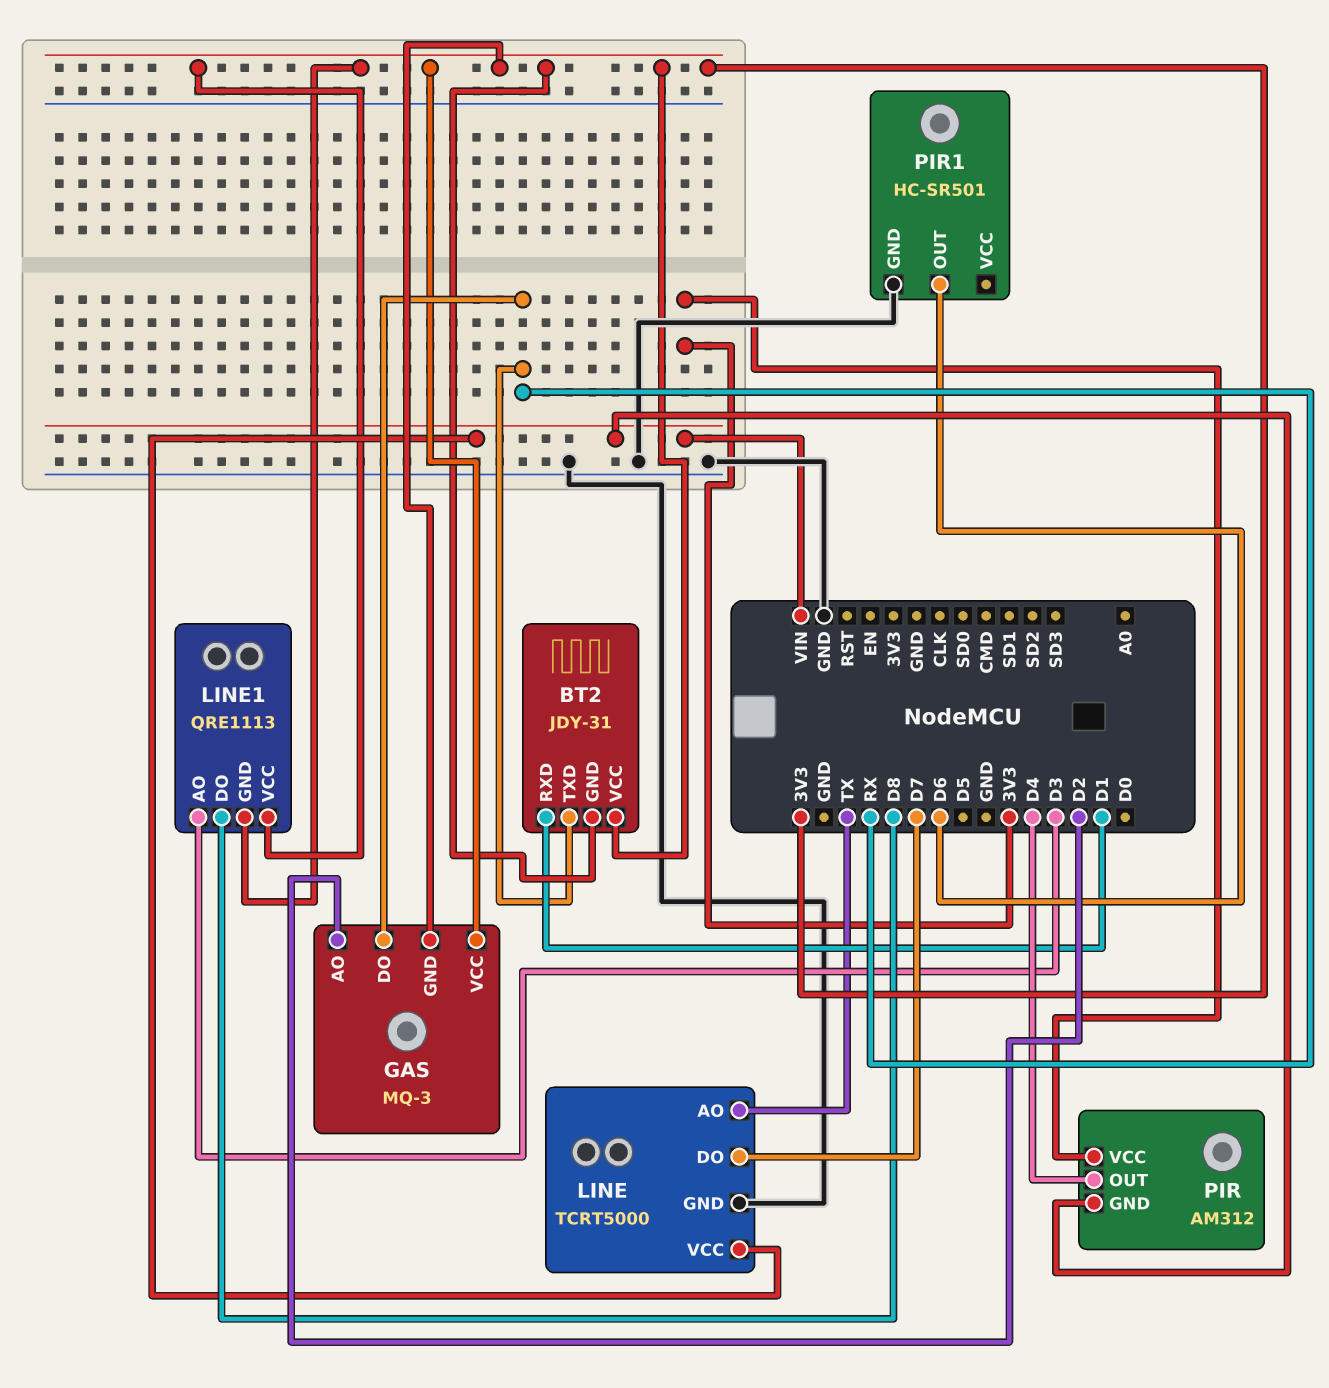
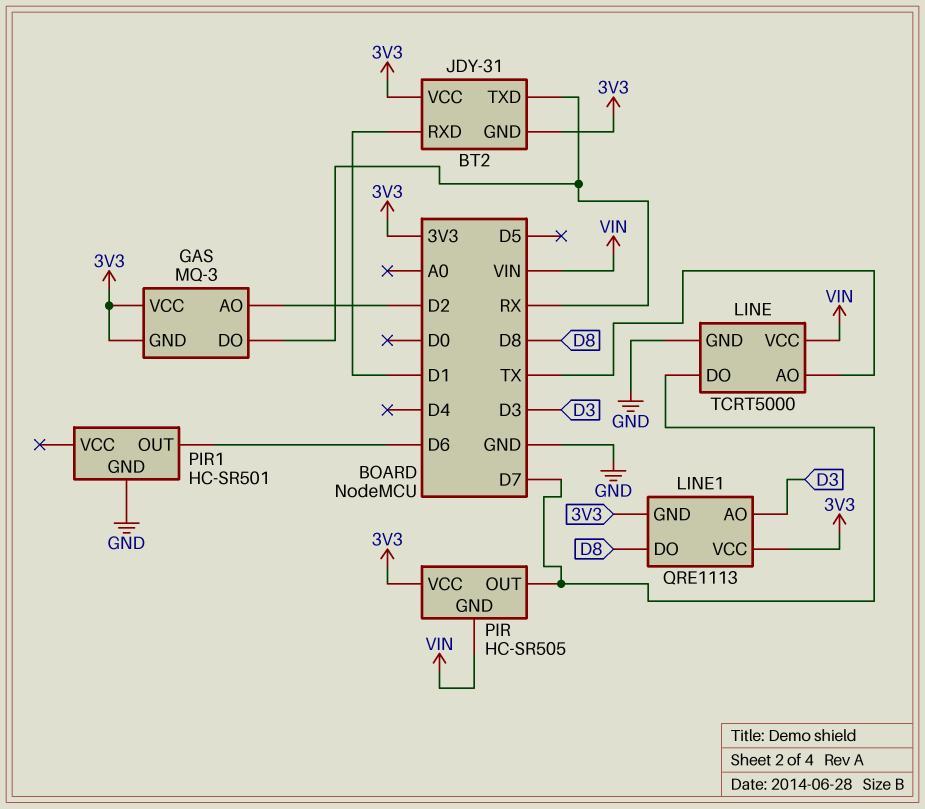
PIR: AM312 -> HC-SR505
PIR pin OUT: D4 -> D7

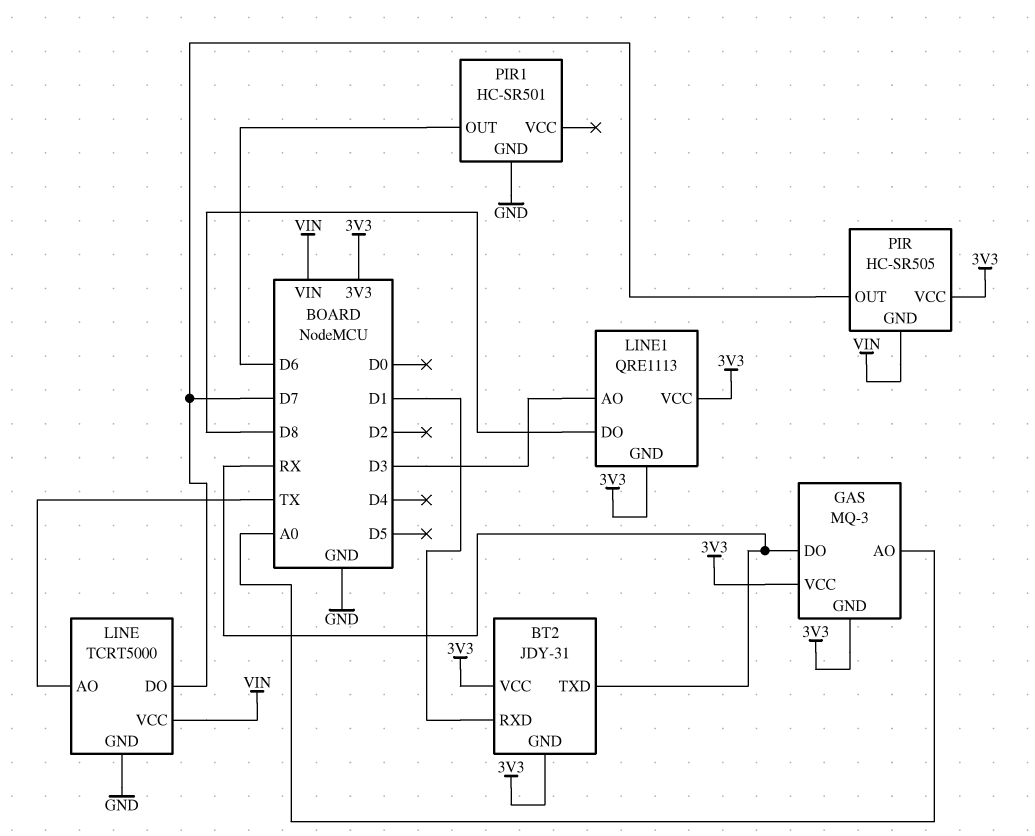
GAS pin AO: D2 -> A0

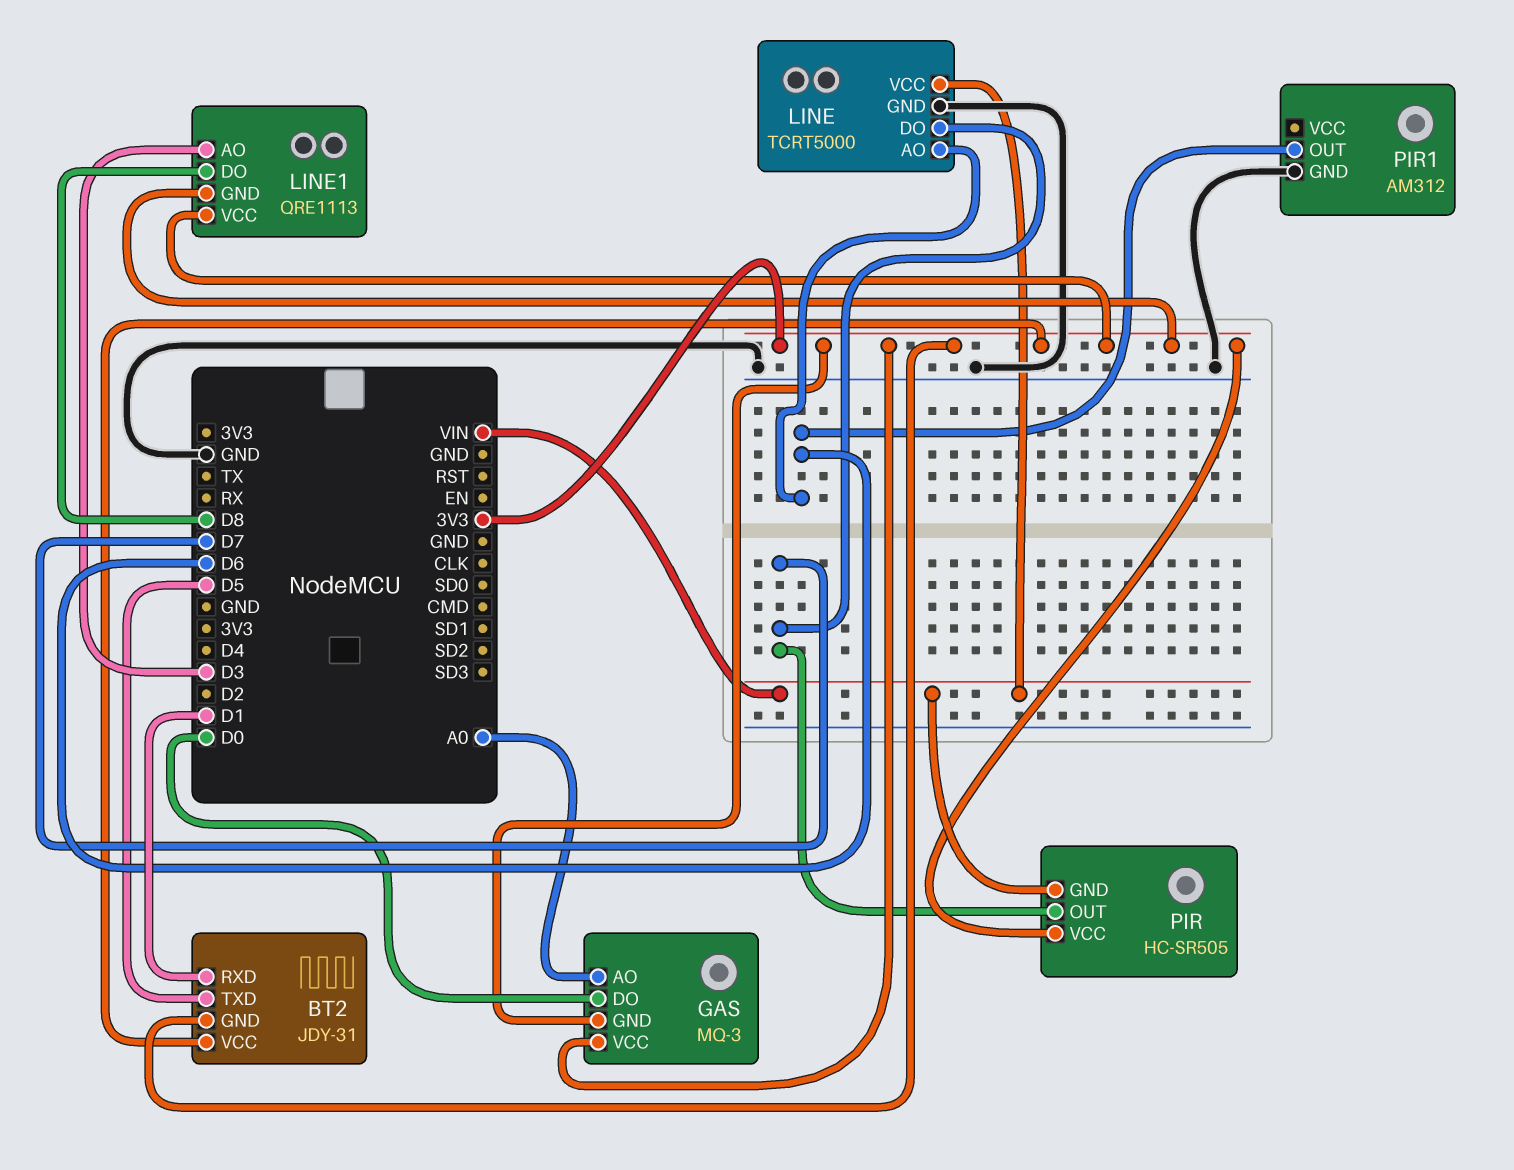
BT2 pin TXD: RX -> D5
GAS pin DO: RX -> D0
LINE pin AO: TX -> D6
PIR1: HC-SR501 -> AM312

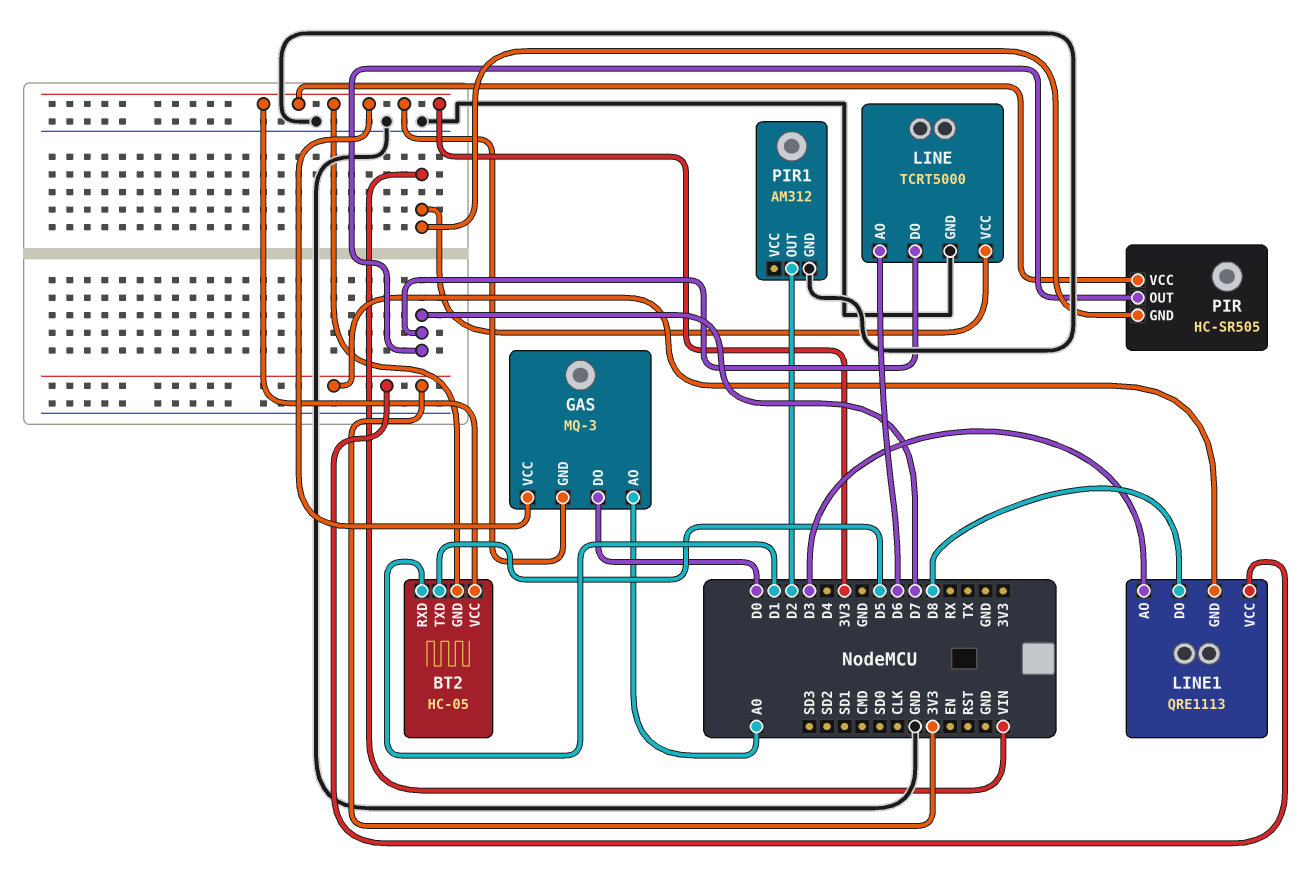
BT2: JDY-31 -> HC-05
PIR1 pin OUT: D6 -> D2

